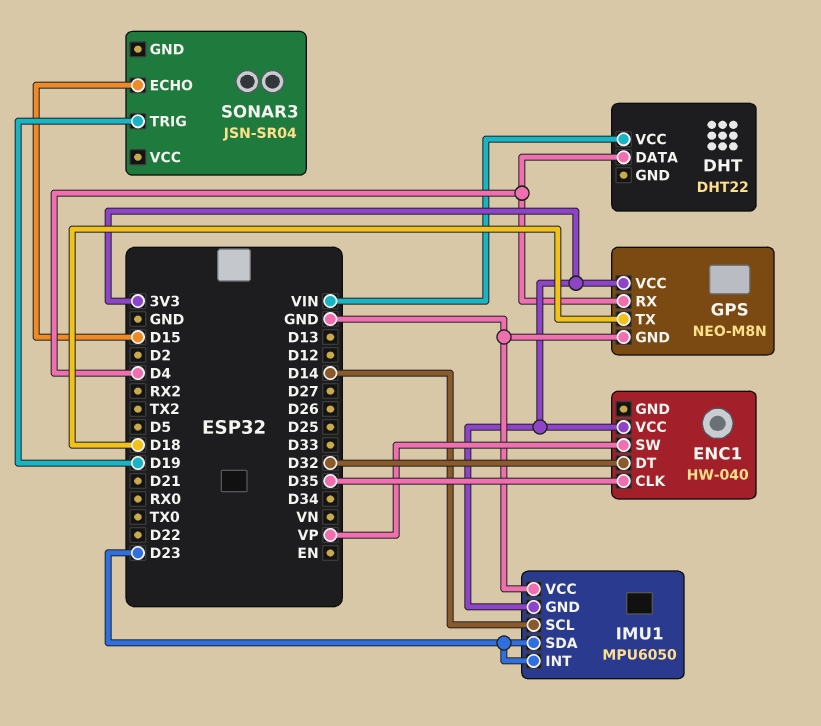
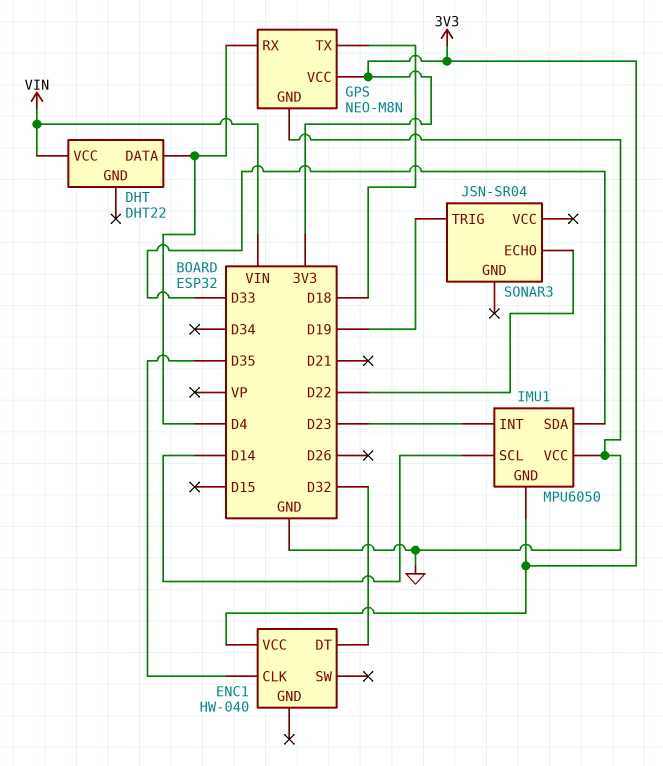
ENC1 pin SW: VP -> none
IMU1 pin SDA: D23 -> D33
SONAR3 pin ECHO: D15 -> D22

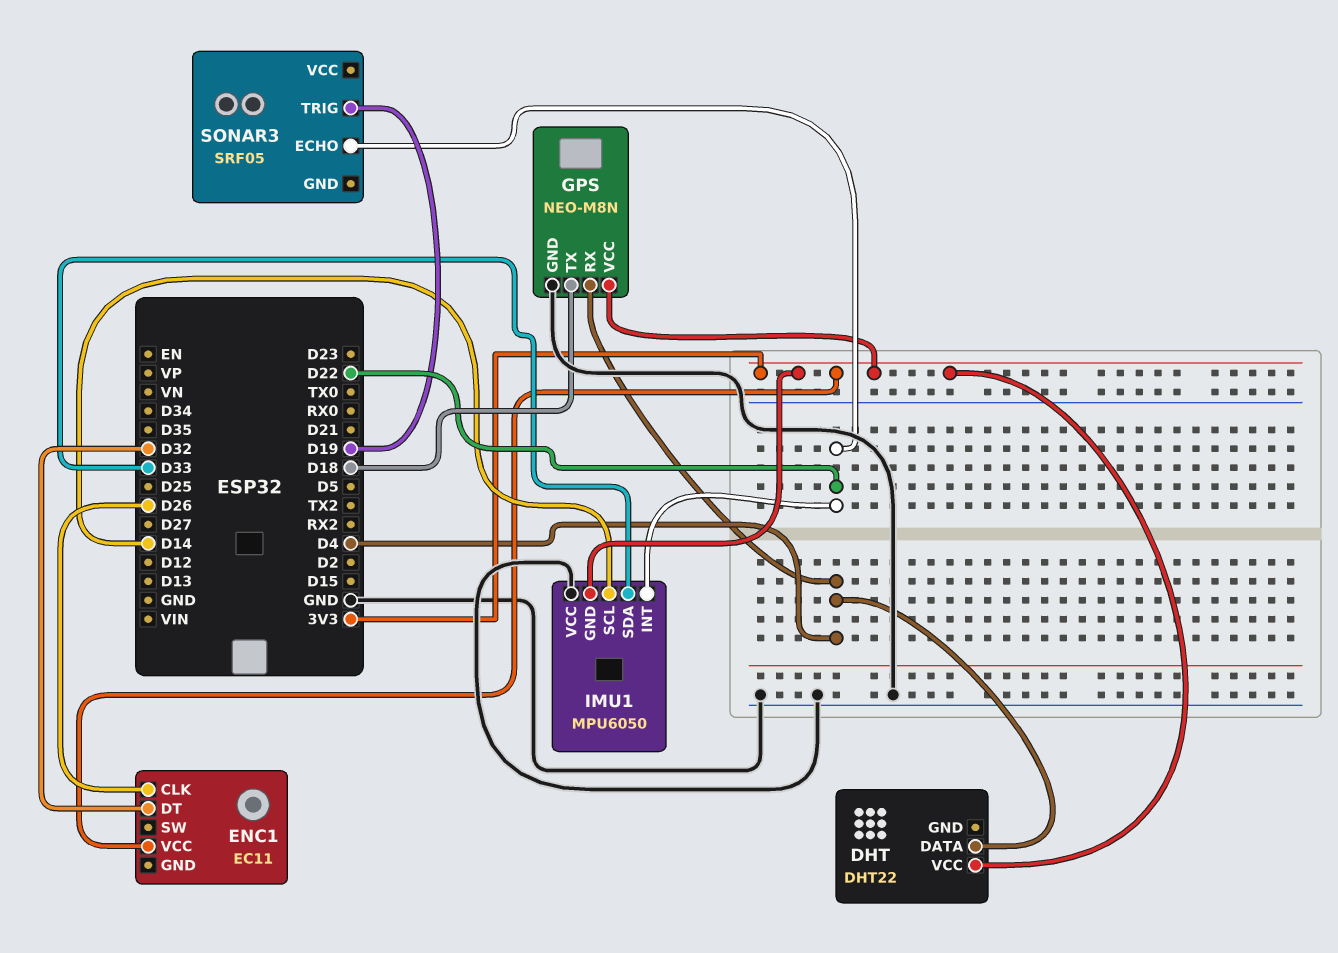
DHT pin VCC: VIN -> 3V3
ENC1: HW-040 -> EC11
ENC1 pin CLK: D35 -> D26
IMU1 pin INT: D23 -> D22
SONAR3: JSN-SR04 -> SRF05

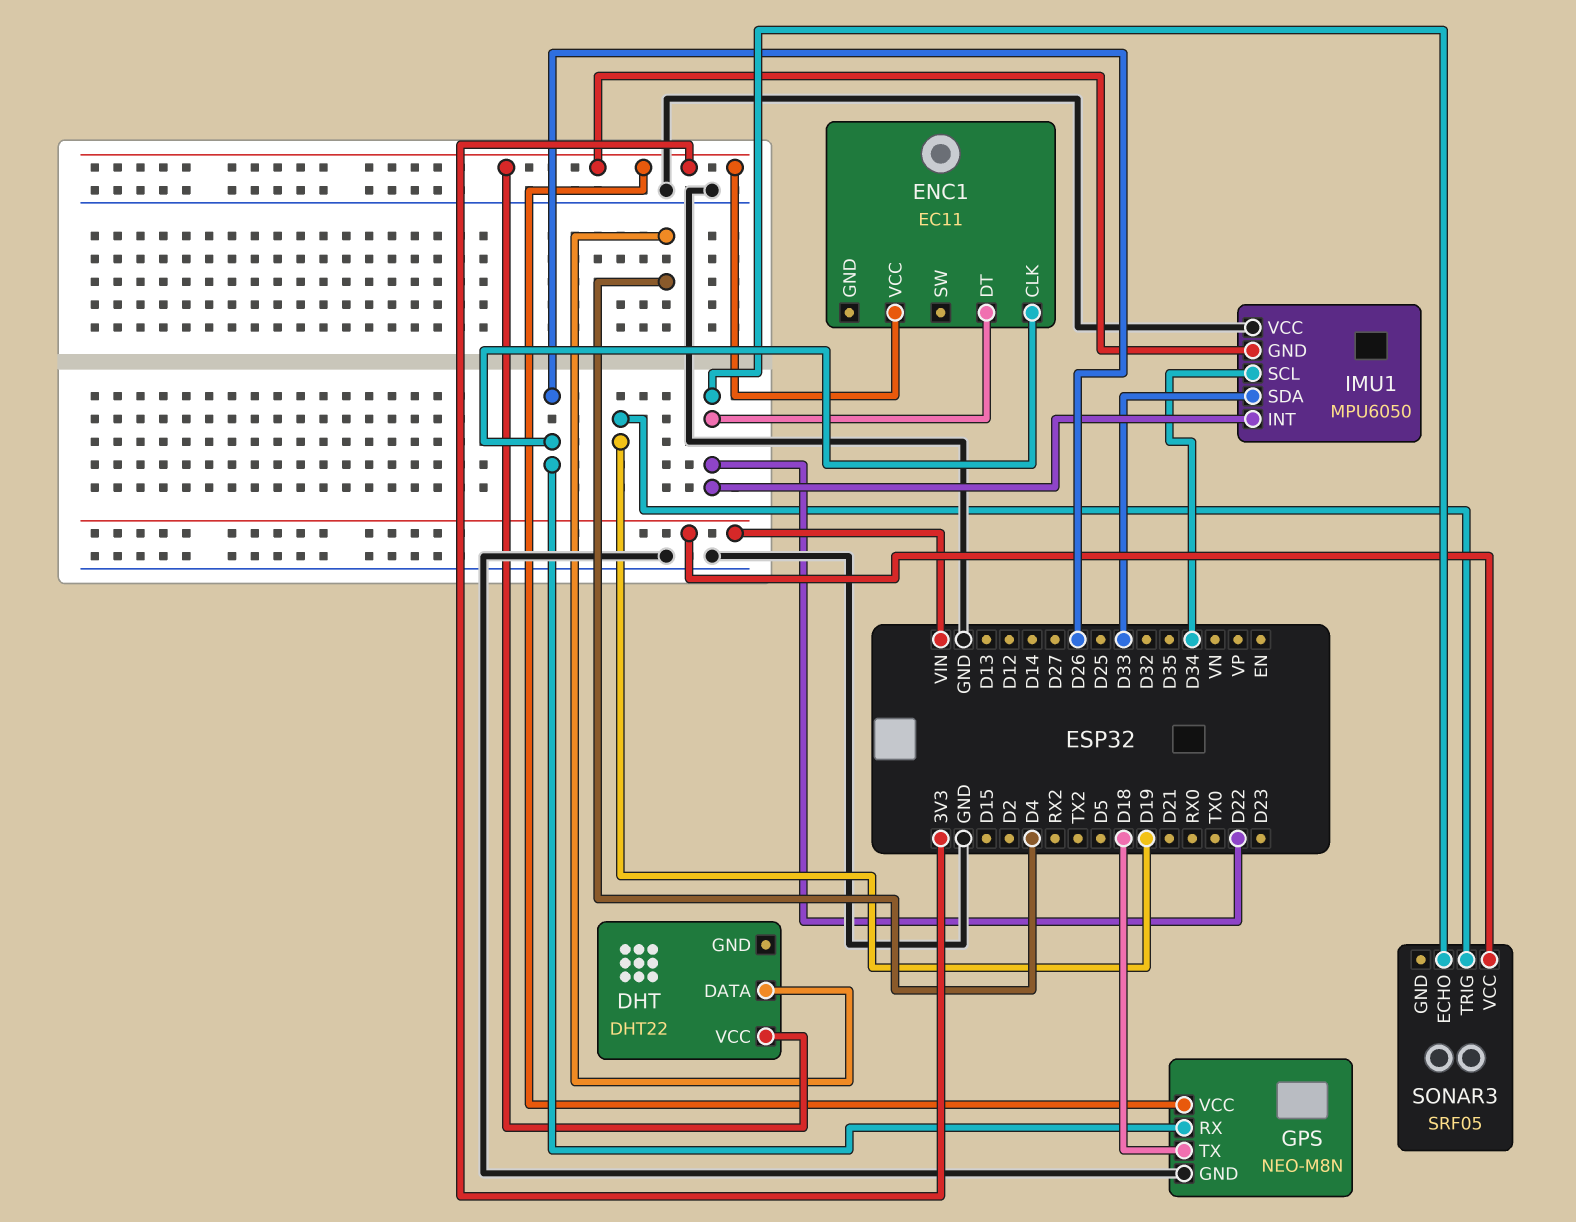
ENC1 pin DT: D32 -> D22
GPS pin RX: D4 -> D26
IMU1 pin SCL: D14 -> D34
SONAR3 pin VCC: none -> VIN

